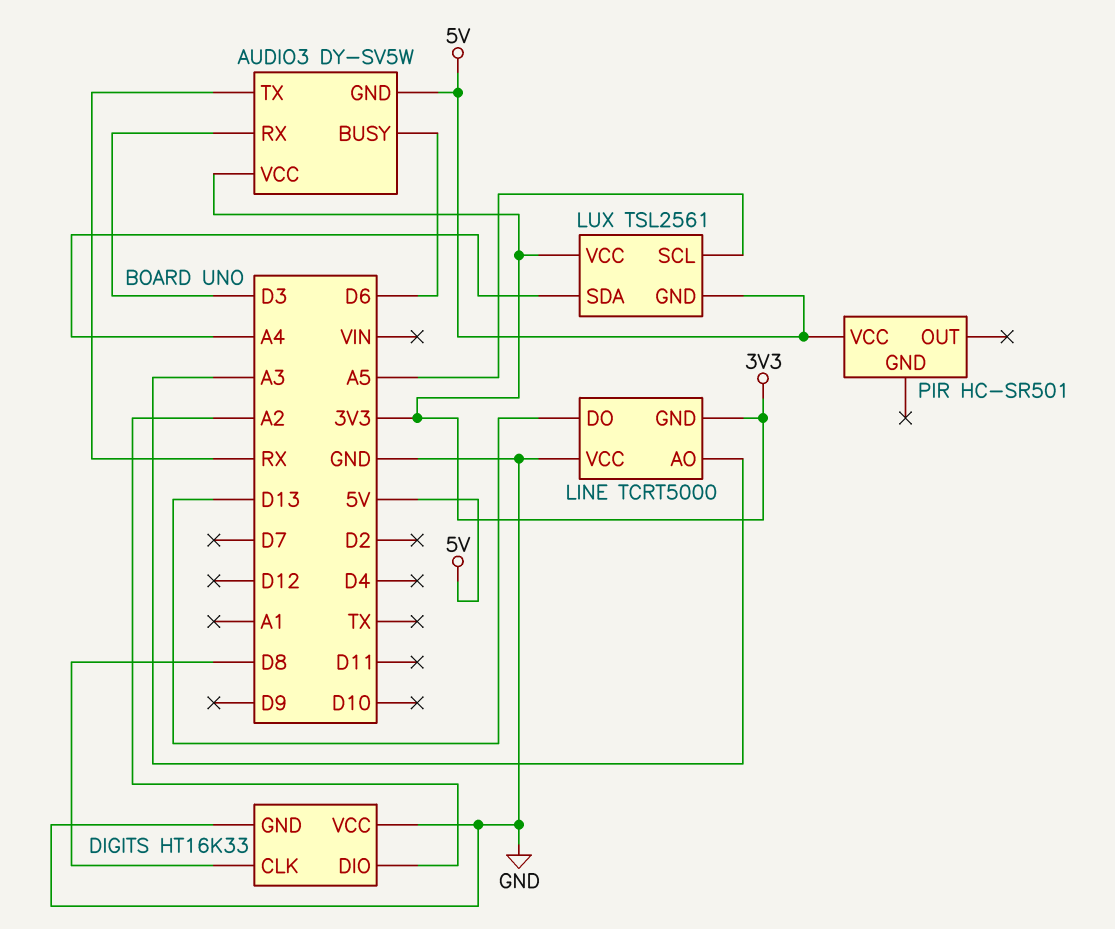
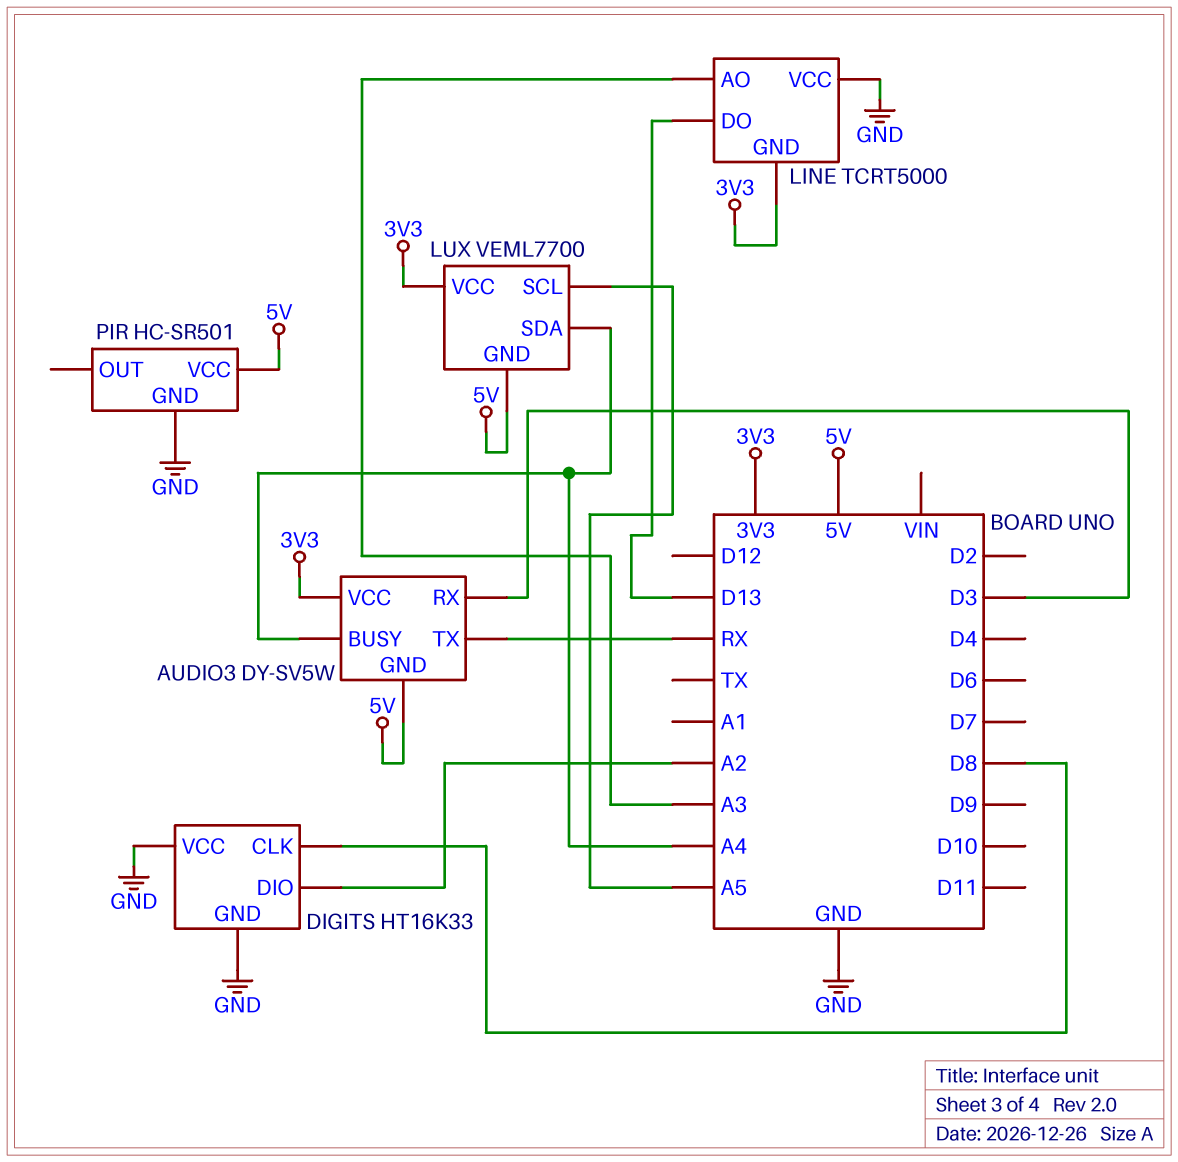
AUDIO3 pin BUSY: D6 -> A4
LUX: TSL2561 -> VEML7700
PIR pin GND: none -> GND

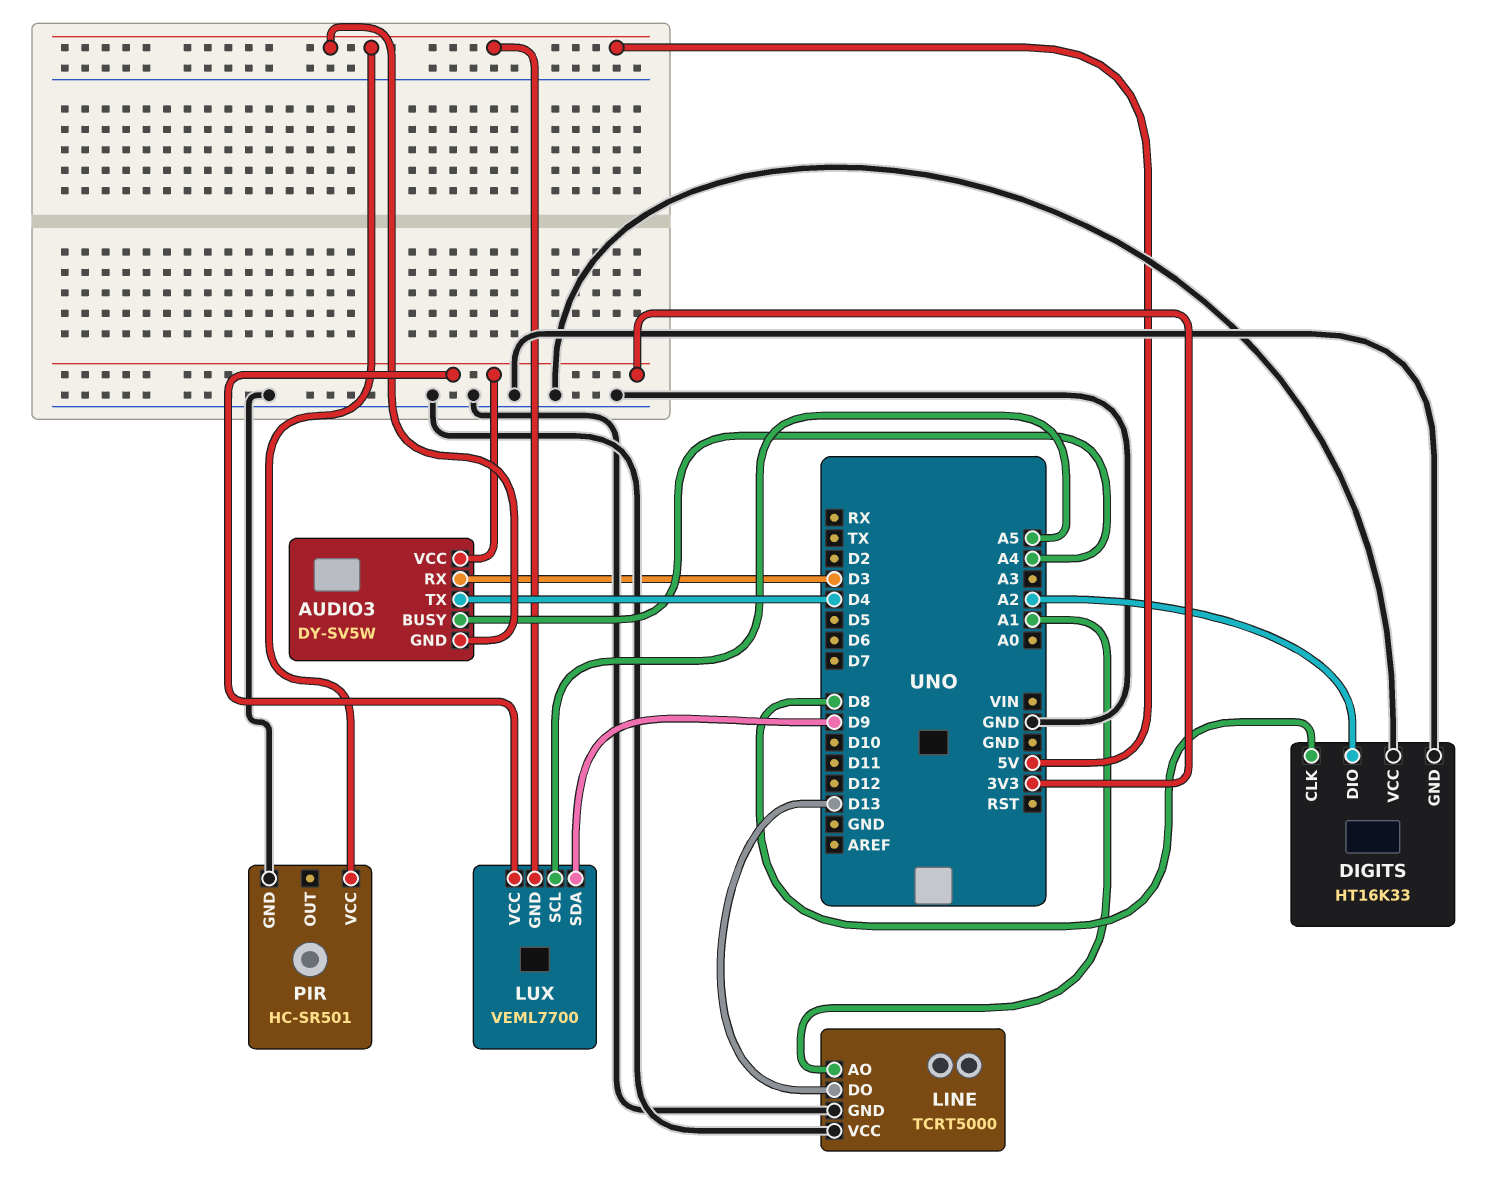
AUDIO3 pin TX: RX -> D4
LINE pin AO: A3 -> A1
LINE pin GND: 3V3 -> GND
LUX pin SDA: A4 -> D9

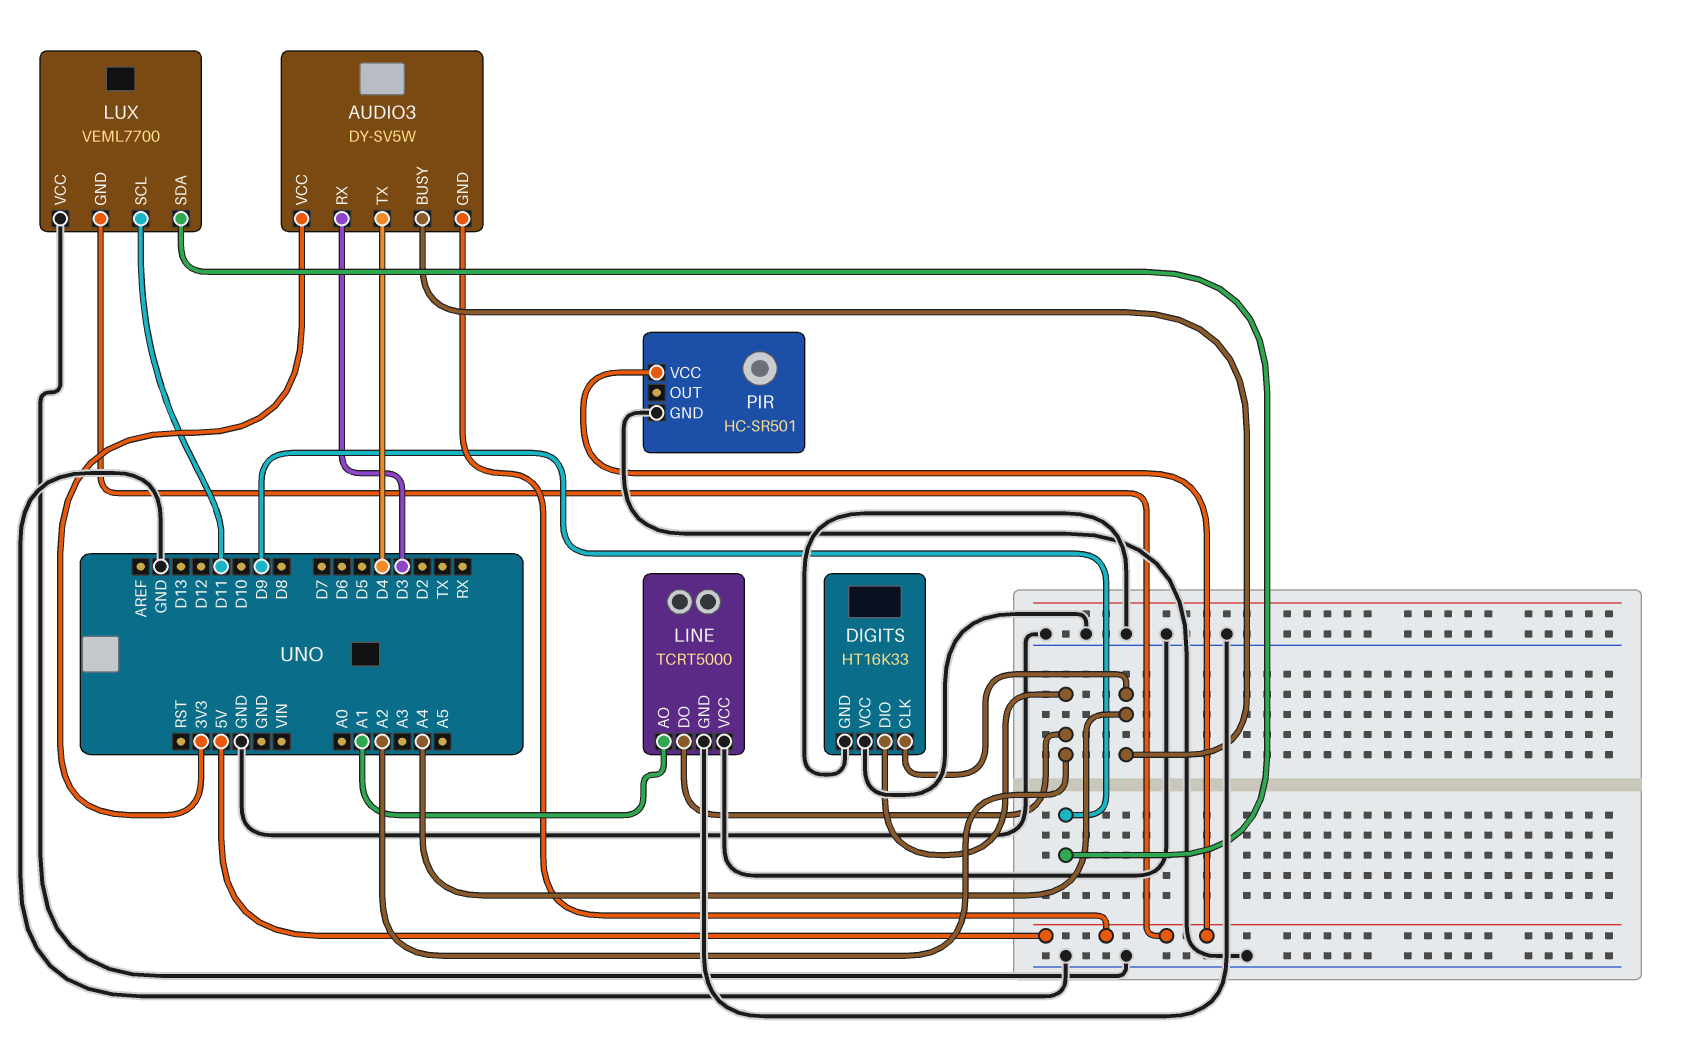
DIGITS pin CLK: D8 -> A4
LINE pin DO: D13 -> A2
LUX pin SCL: A5 -> D11
LUX pin VCC: 3V3 -> GND

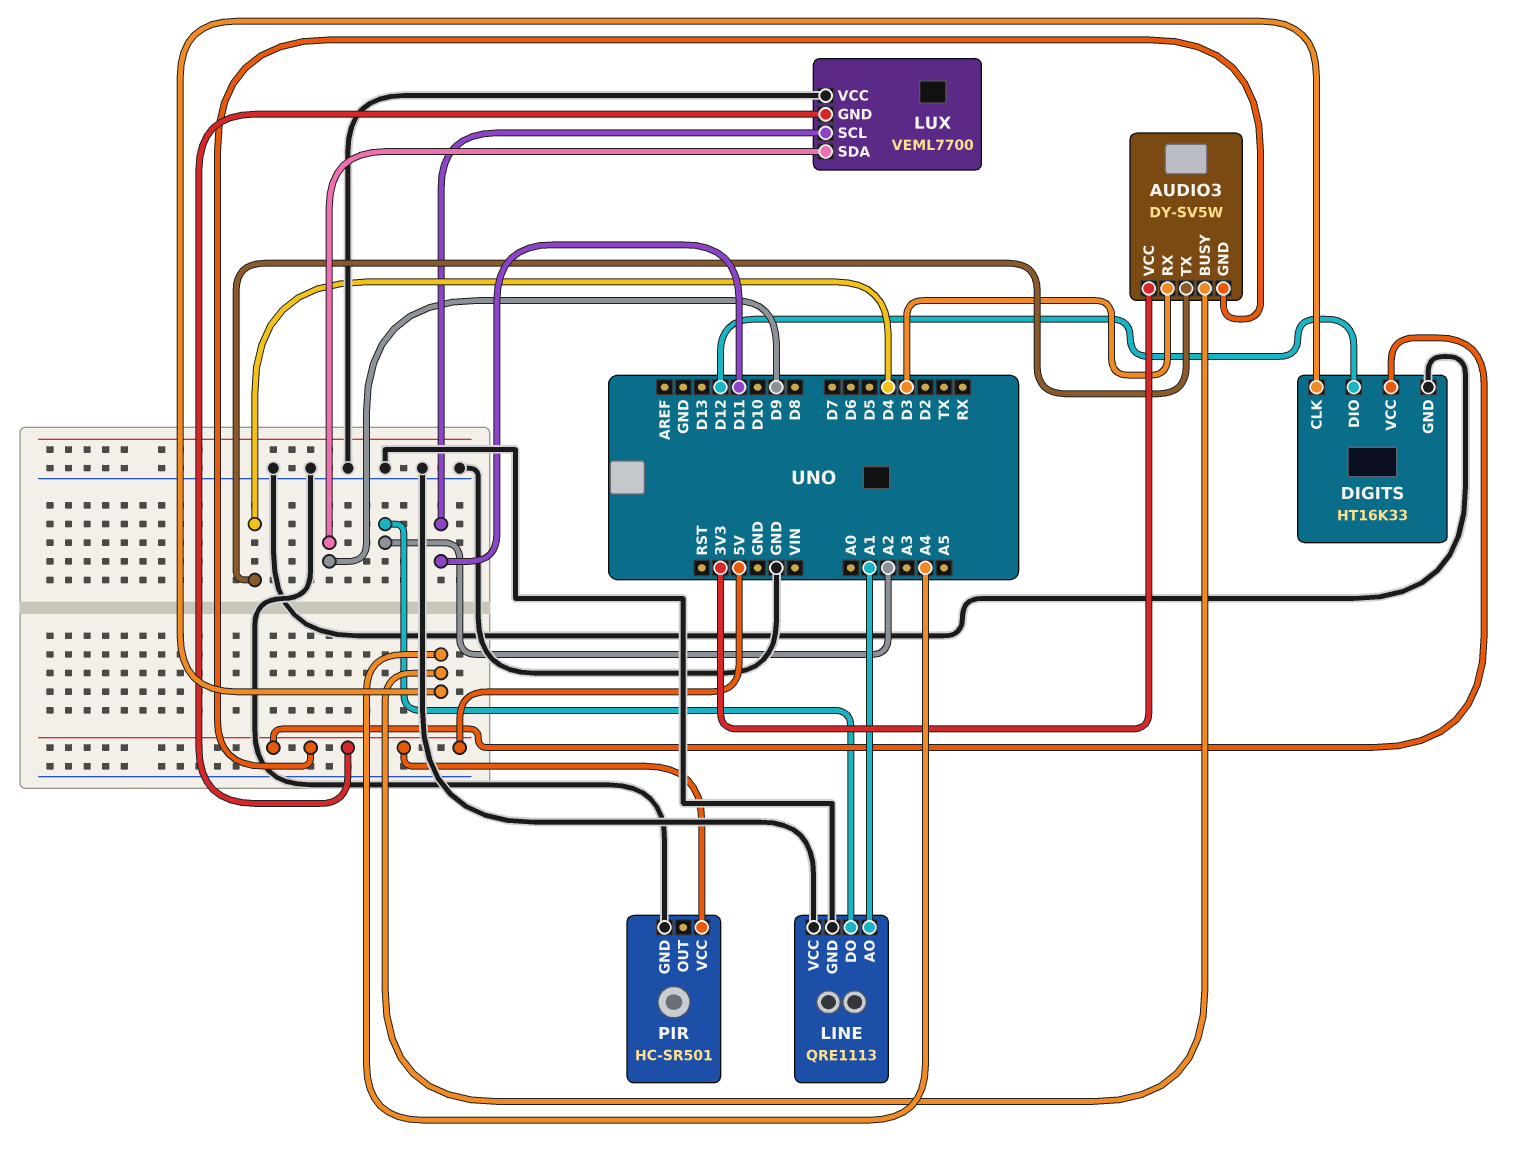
DIGITS pin DIO: A2 -> D12
DIGITS pin VCC: GND -> 5V
LINE: TCRT5000 -> QRE1113

